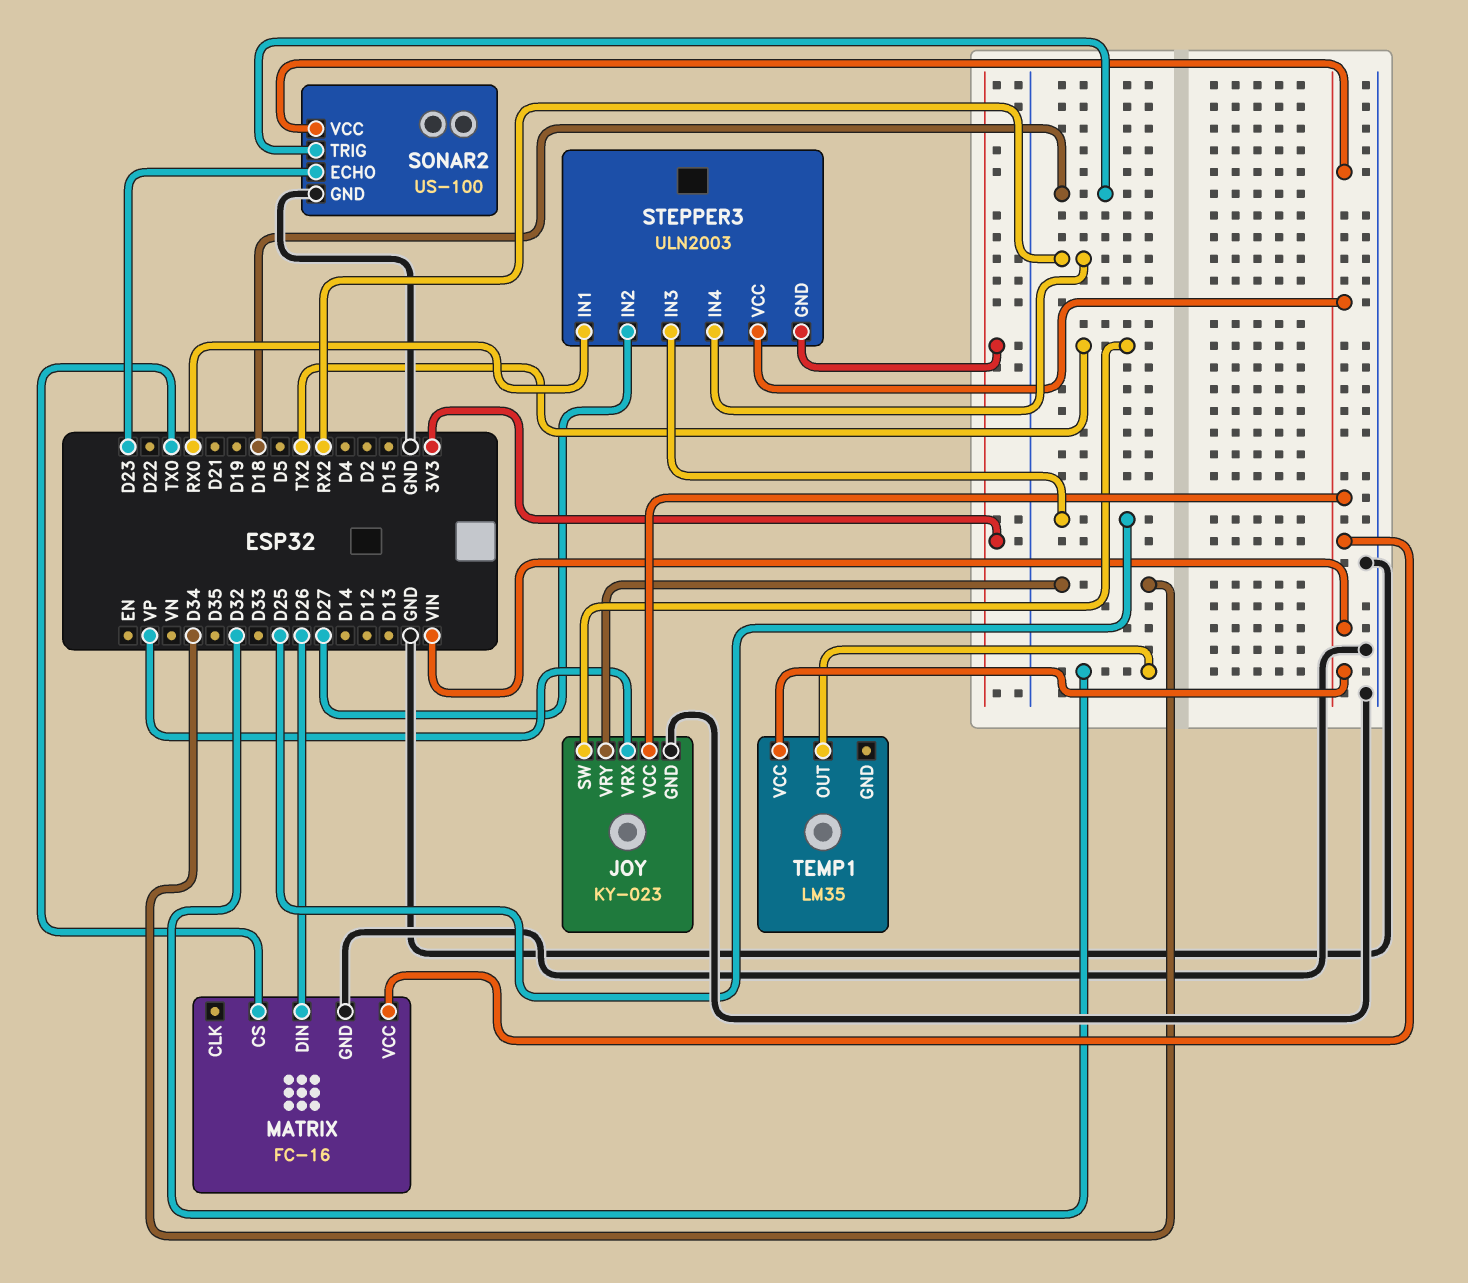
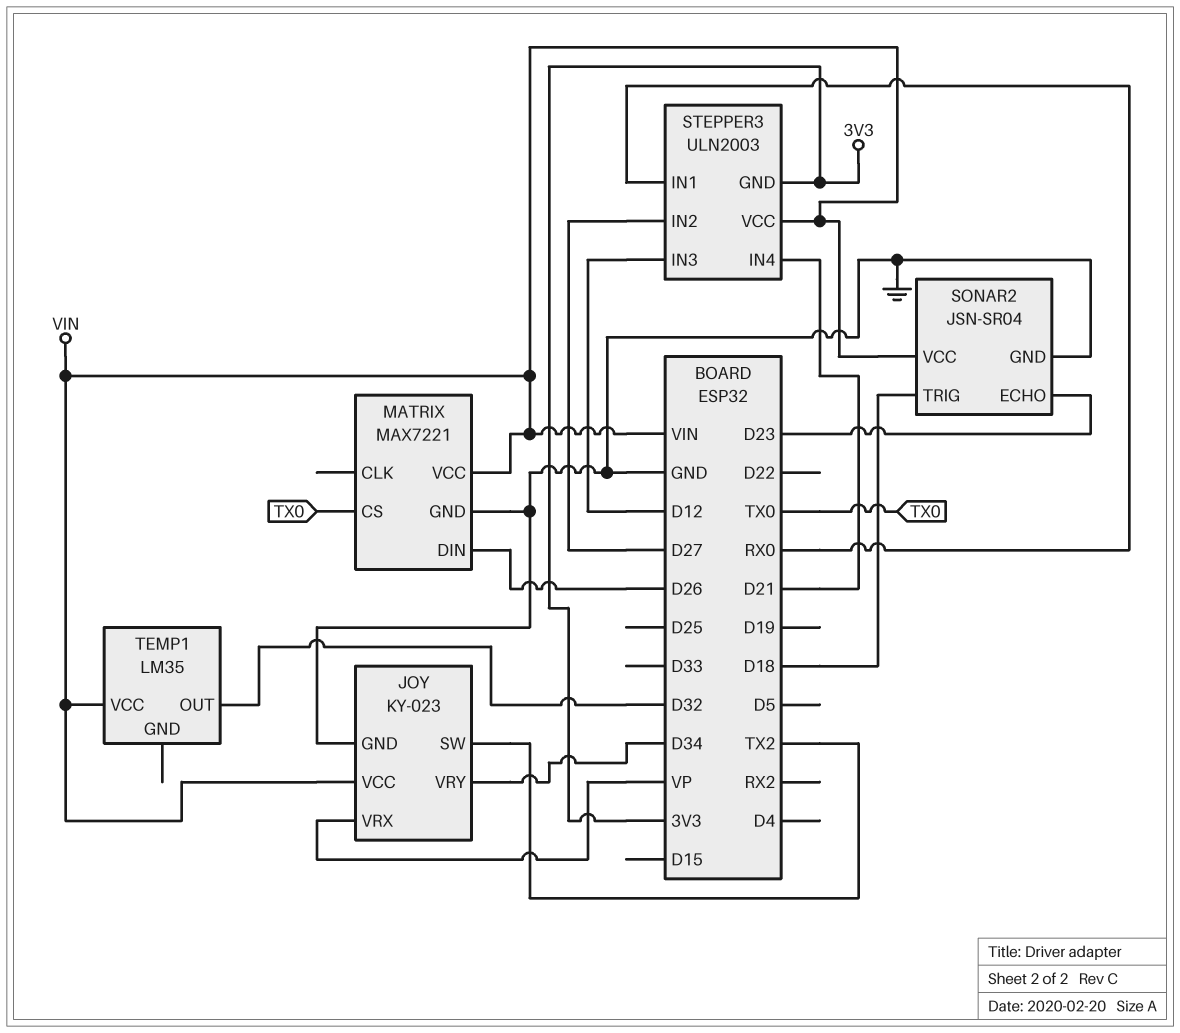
MATRIX: FC-16 -> MAX7221
SONAR2: US-100 -> JSN-SR04
STEPPER3 pin IN3: D25 -> D12
STEPPER3 pin IN4: RX2 -> D21

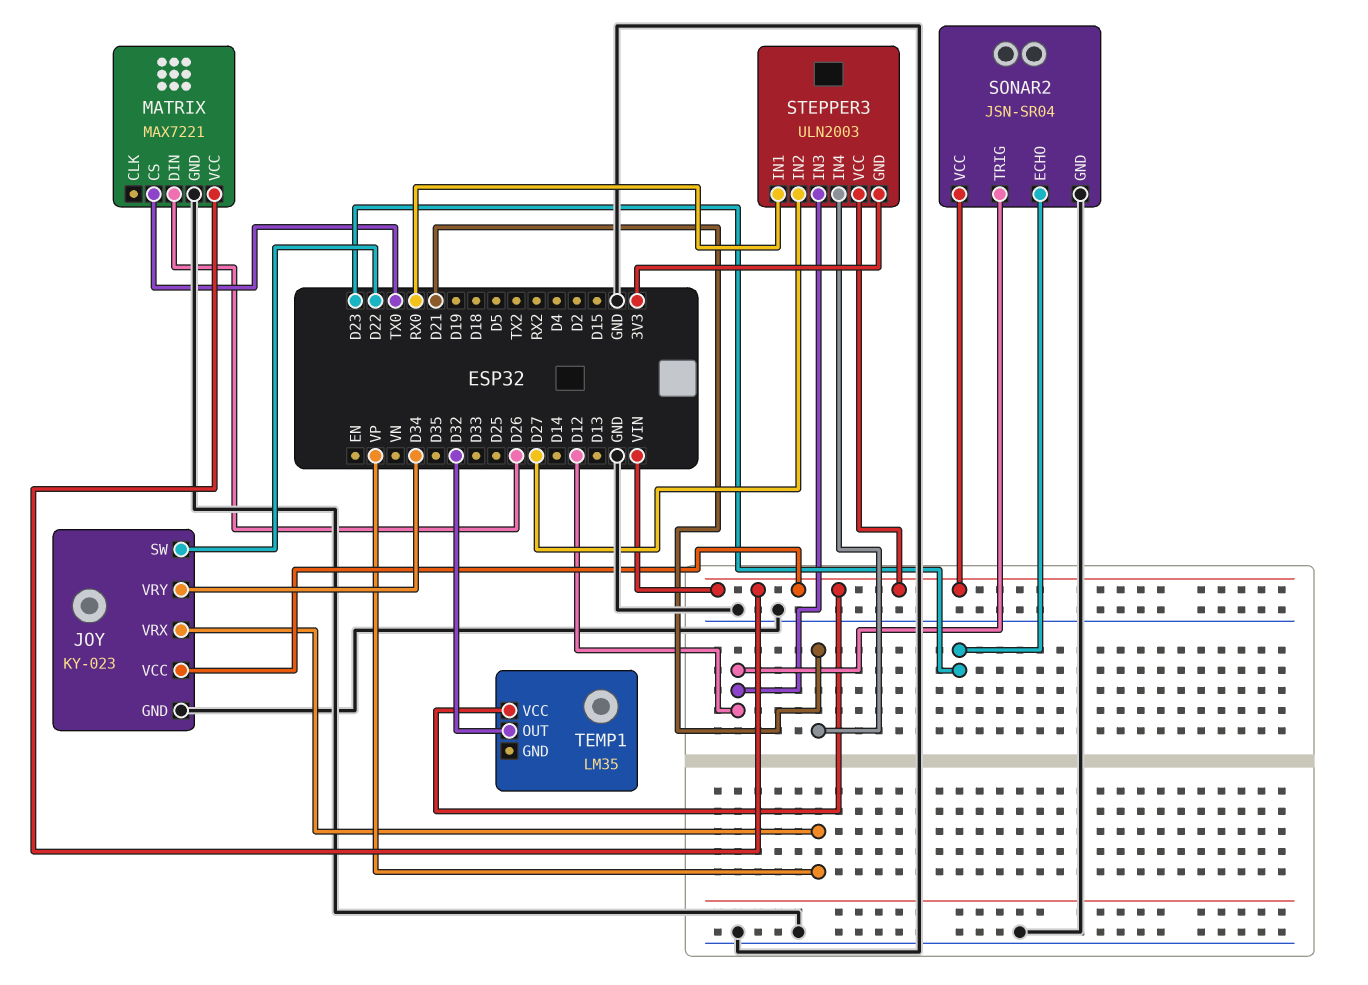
JOY pin SW: TX2 -> D22
SONAR2 pin TRIG: D18 -> D12

